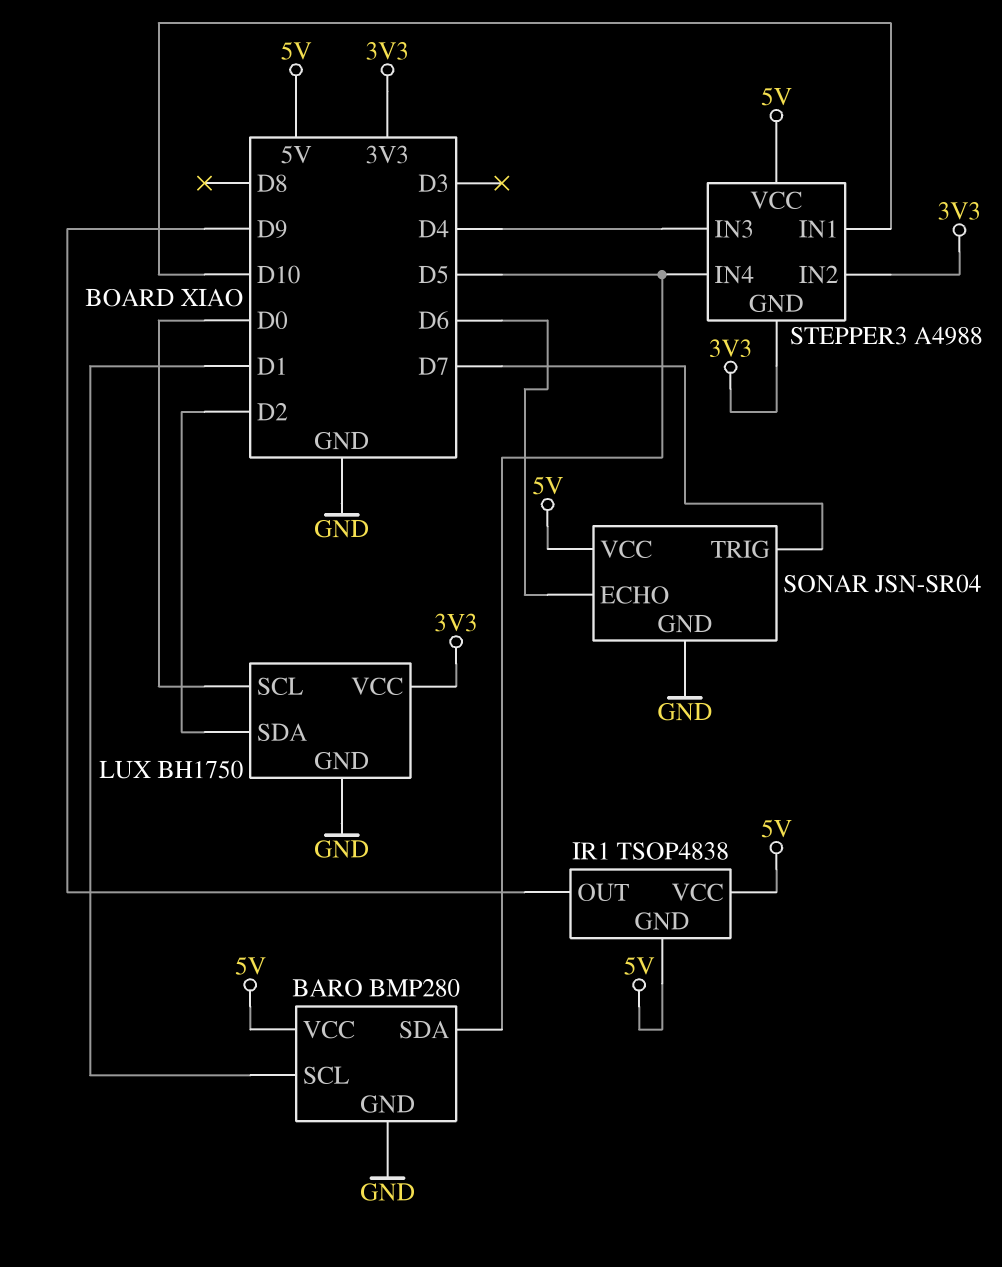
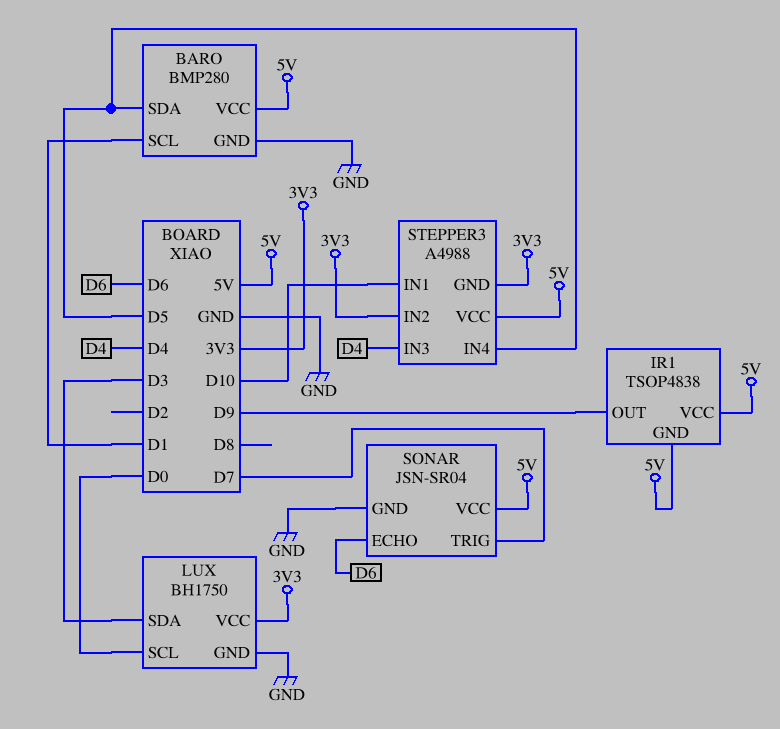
LUX pin SDA: D2 -> D3

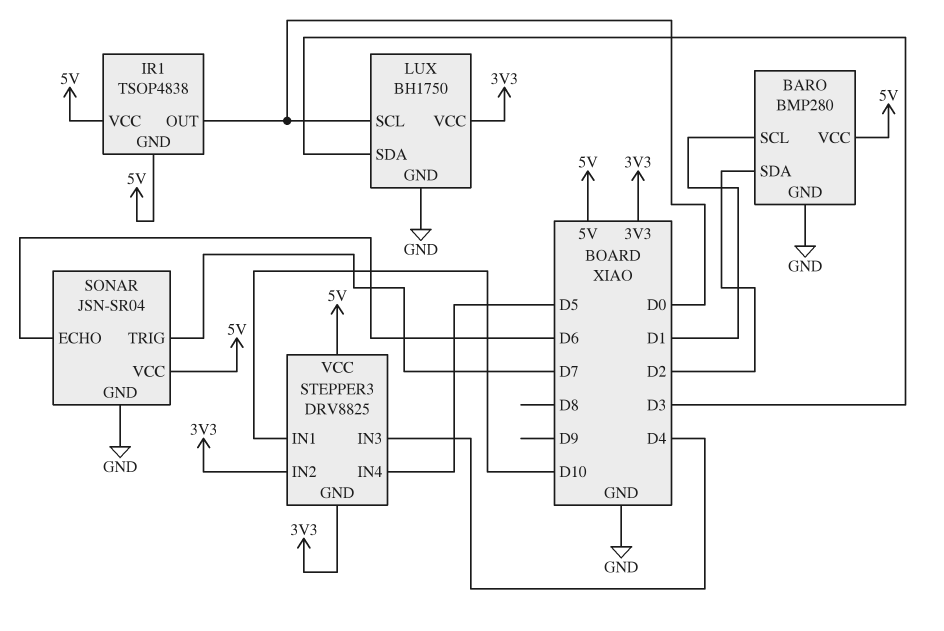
BARO pin SDA: D5 -> D2
IR1 pin OUT: D9 -> D0
STEPPER3: A4988 -> DRV8825

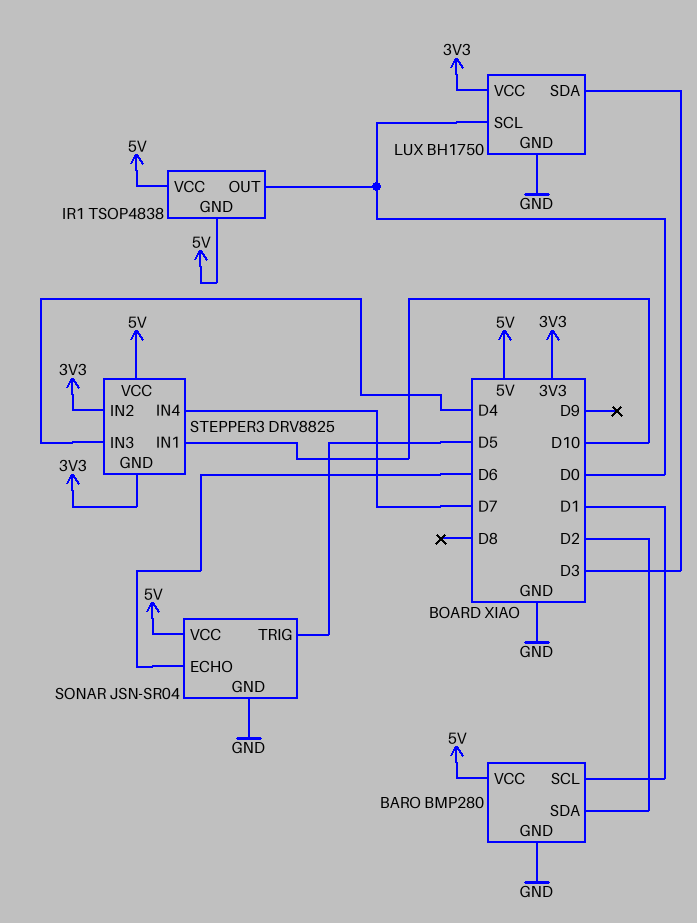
SONAR pin TRIG: D7 -> D5
STEPPER3 pin IN4: D5 -> D7

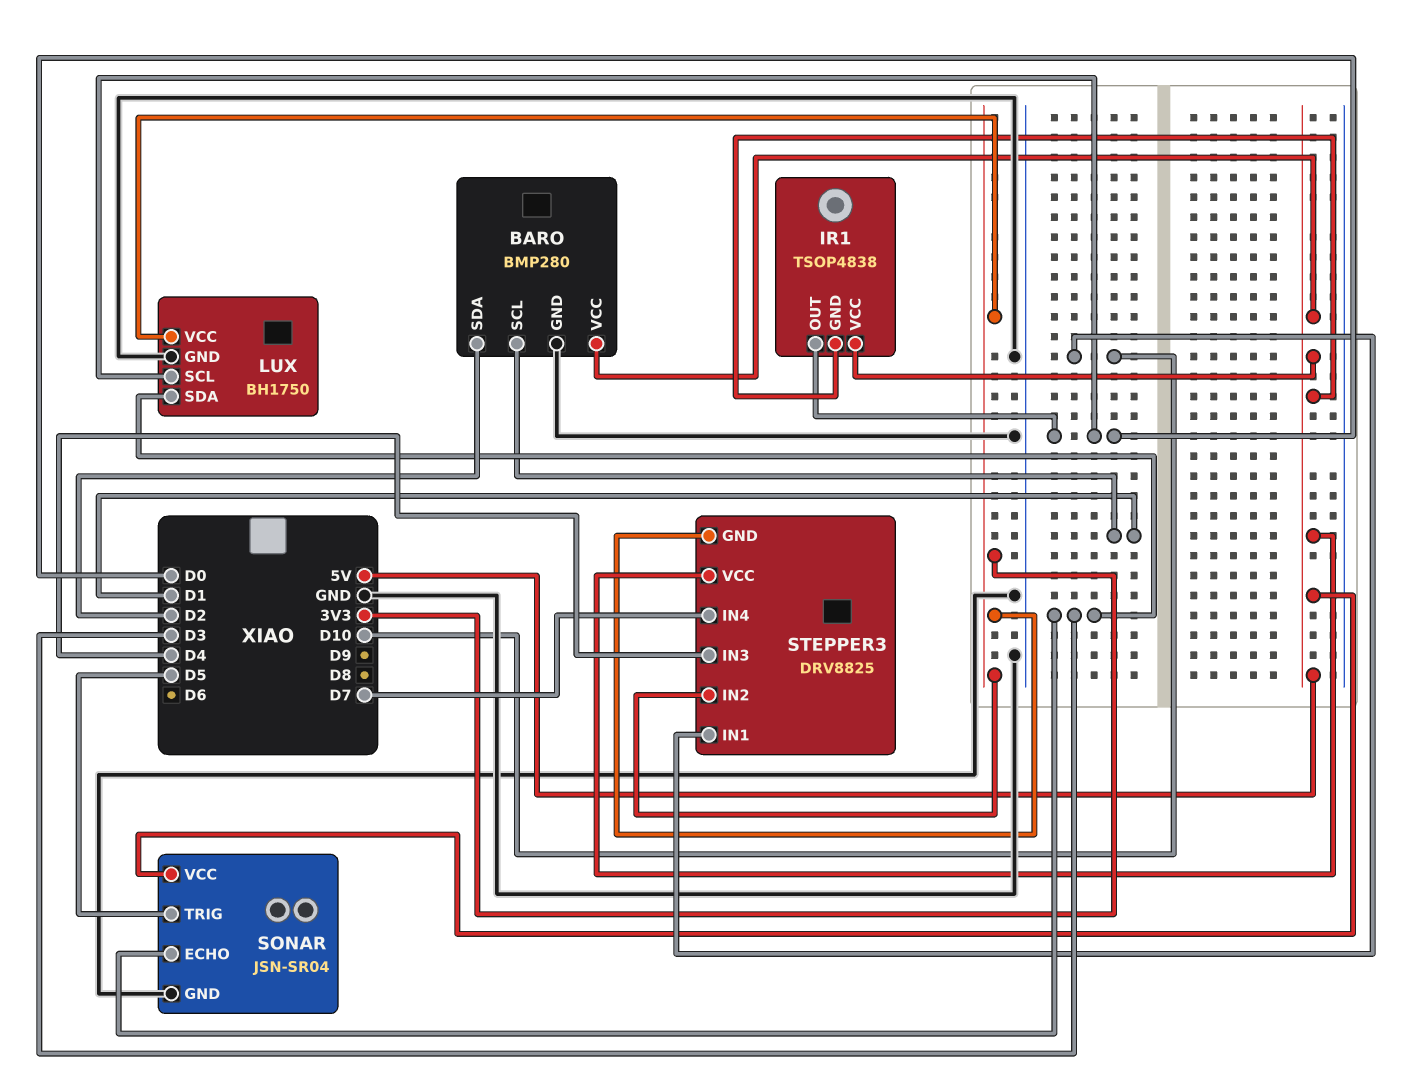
SONAR pin ECHO: D6 -> D3

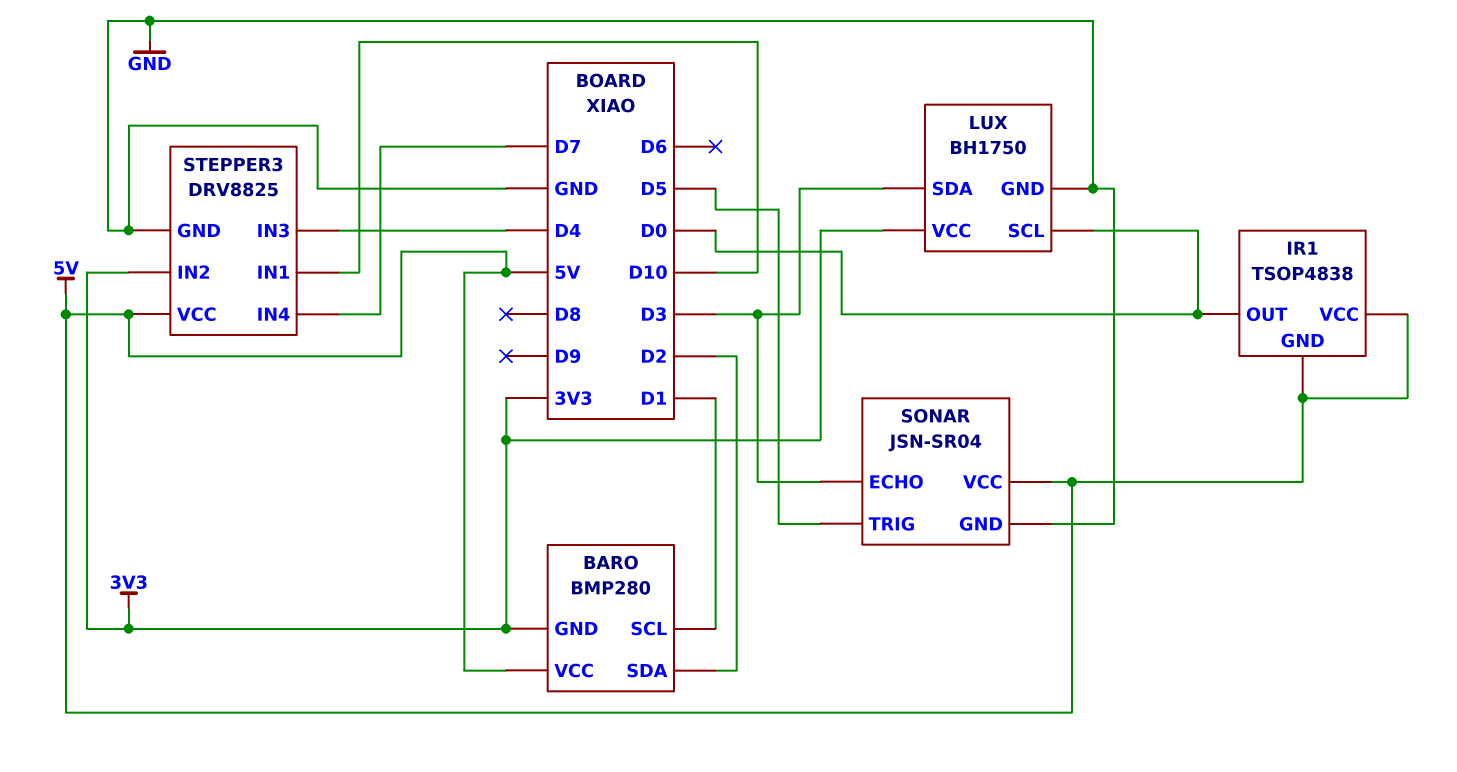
BARO pin GND: GND -> 3V3
STEPPER3 pin GND: 3V3 -> GND

